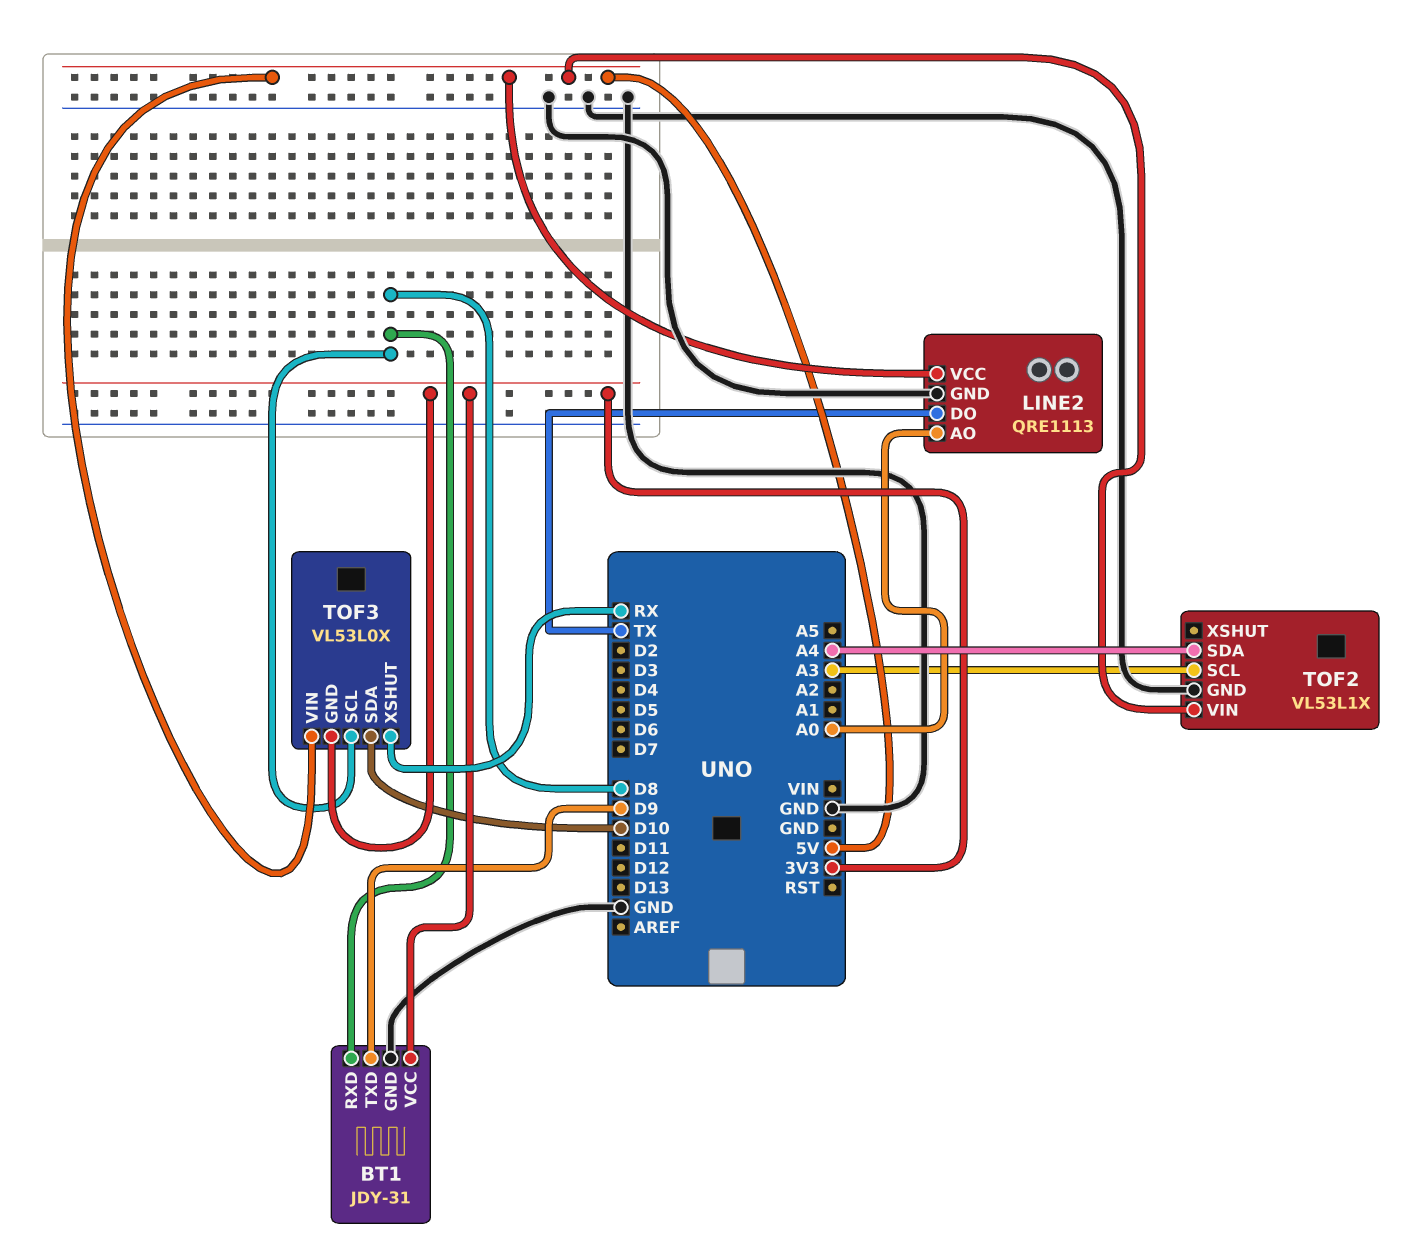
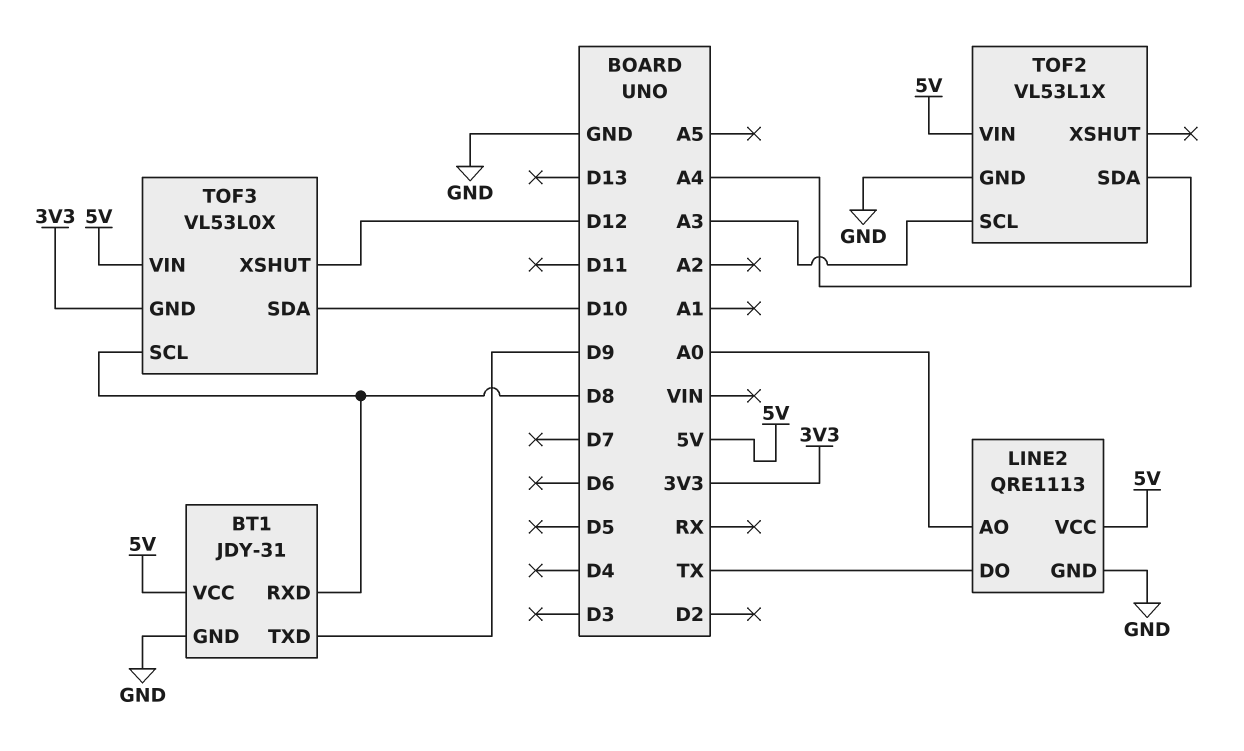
BT1 pin VCC: 3V3 -> 5V
TOF3 pin XSHUT: RX -> D12

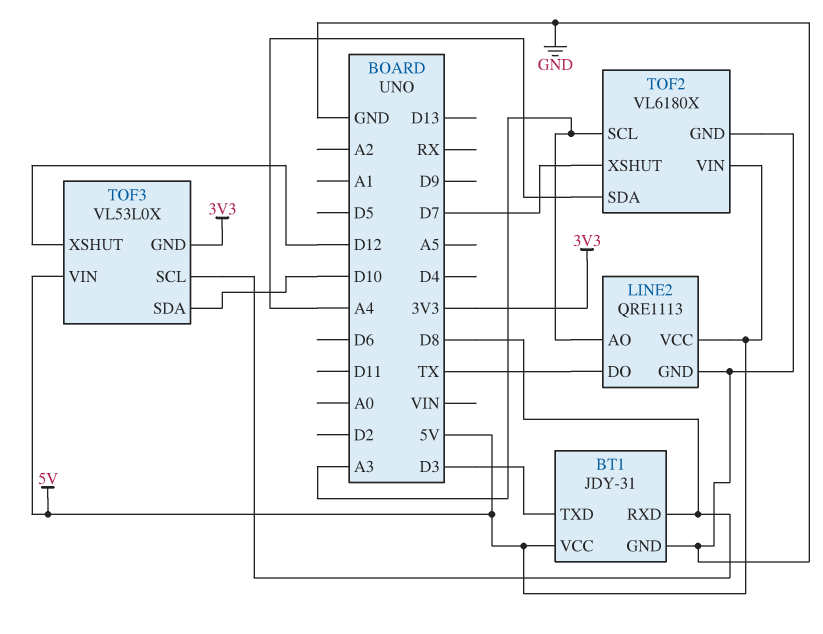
BT1 pin TXD: D9 -> D3
LINE2 pin AO: A0 -> A3
TOF2: VL53L1X -> VL6180X
TOF2 pin XSHUT: none -> D7

